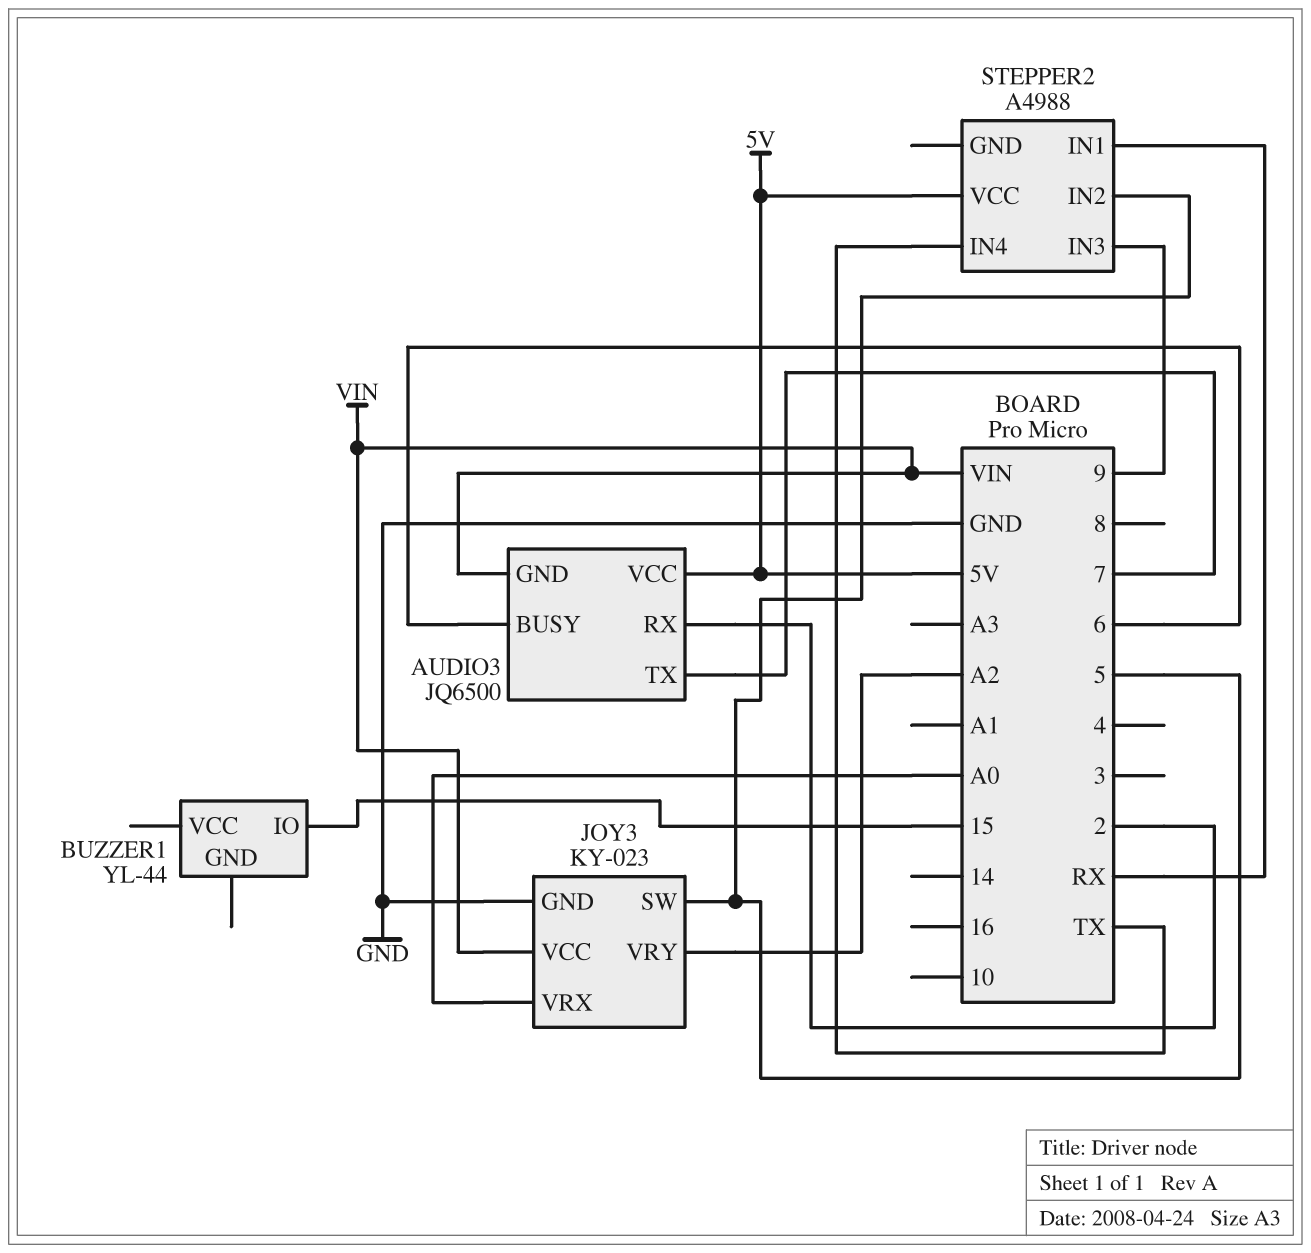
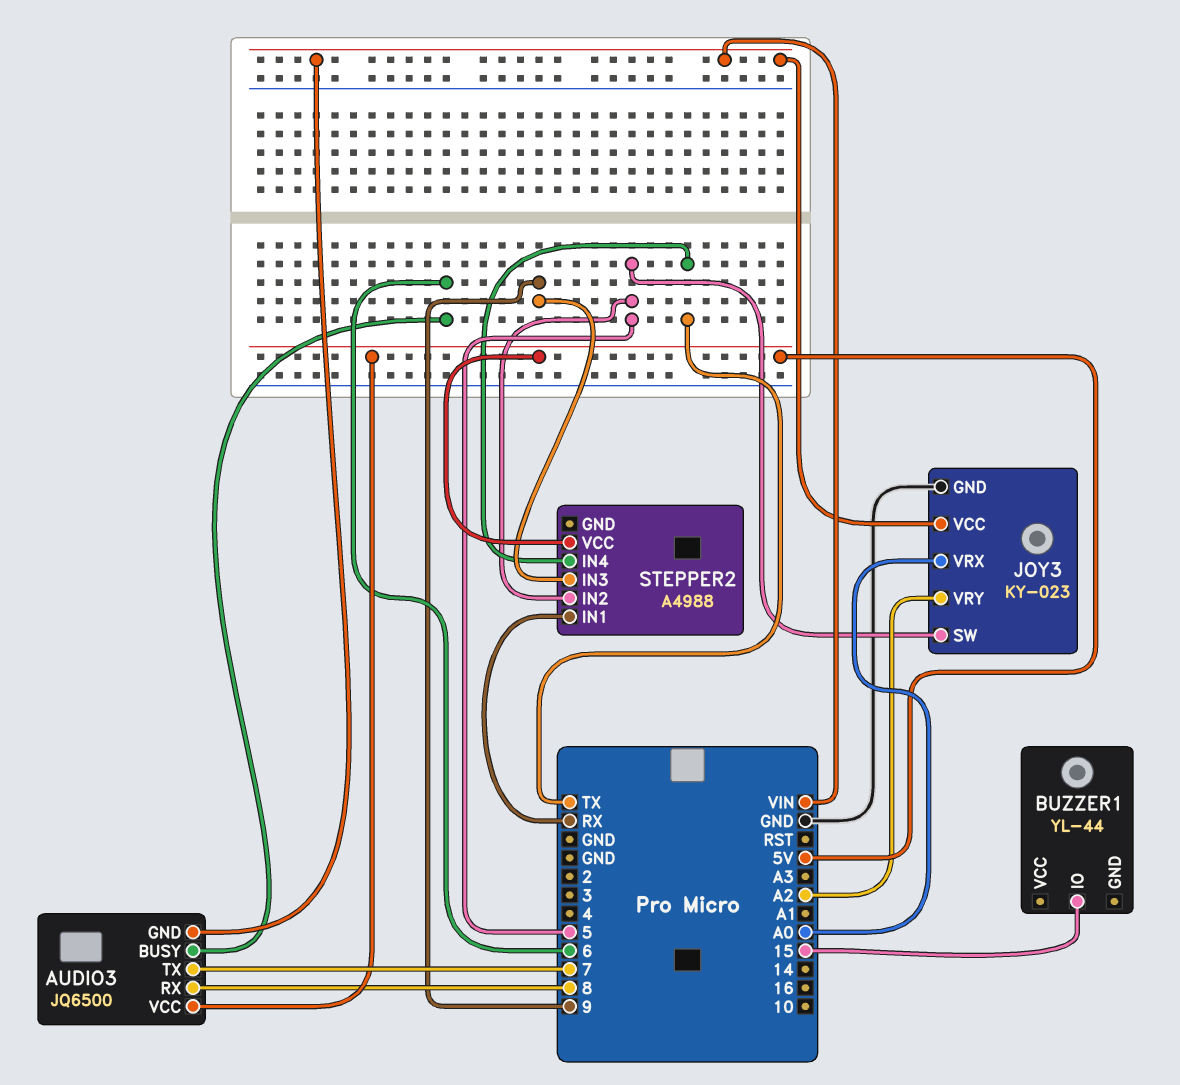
AUDIO3 pin RX: 2 -> 8

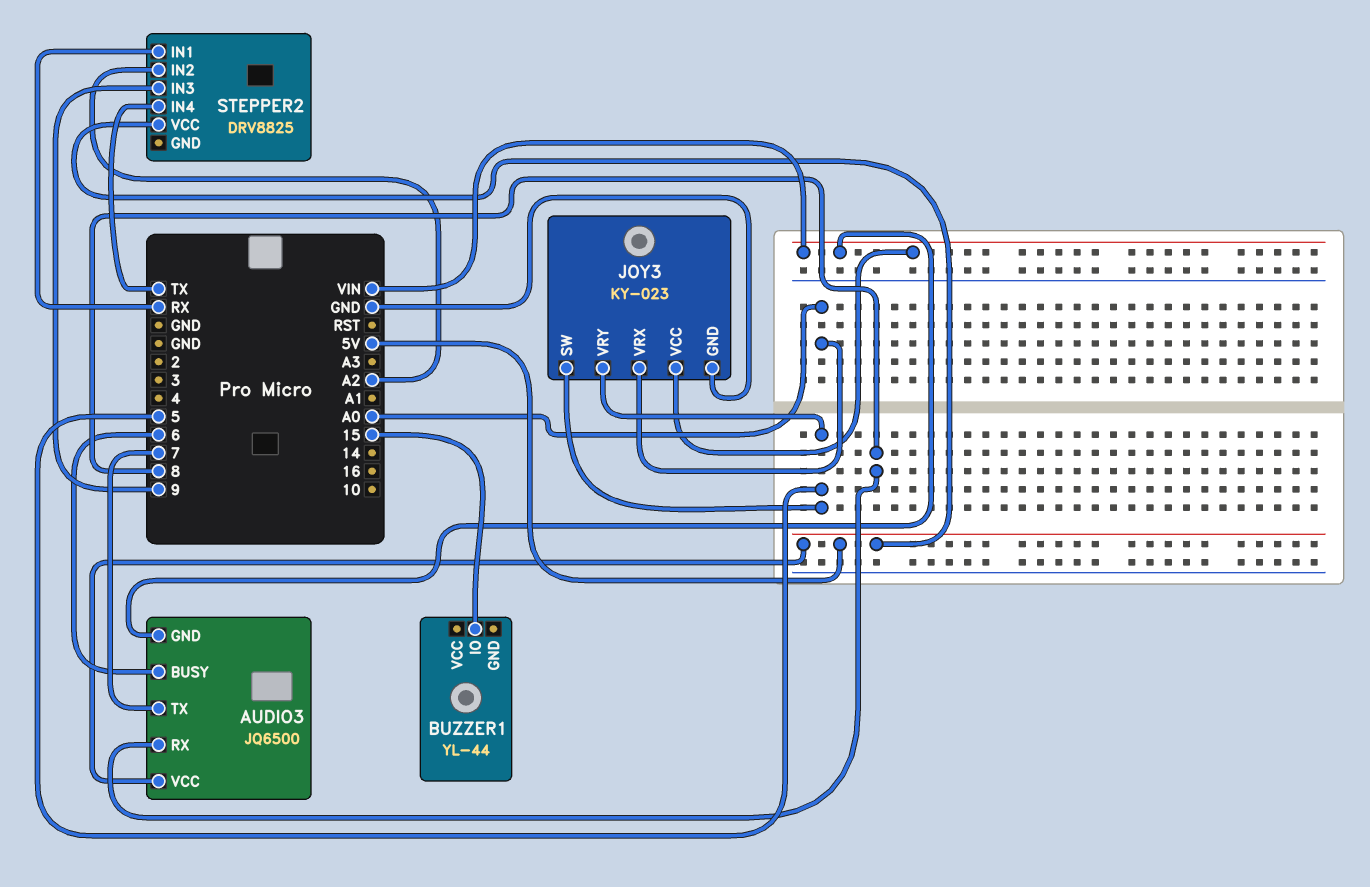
JOY3 pin VRY: A2 -> 5
STEPPER2: A4988 -> DRV8825
STEPPER2 pin IN2: 5 -> A2

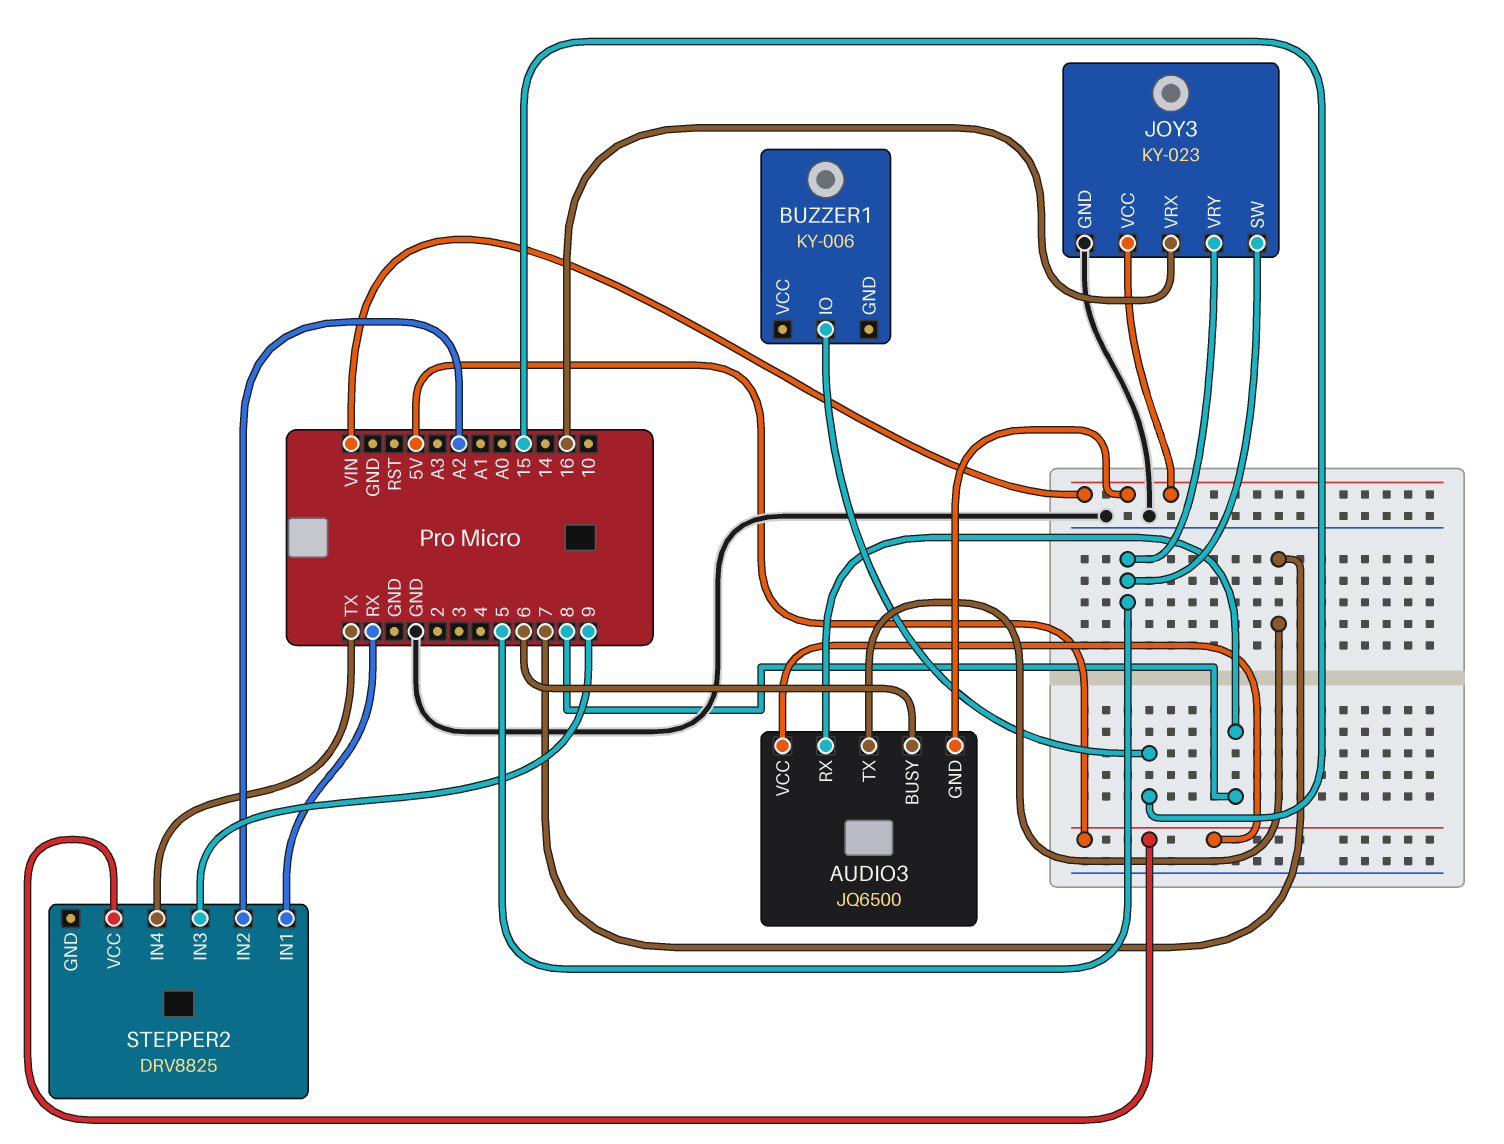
BUZZER1: YL-44 -> KY-006
JOY3 pin VRX: A0 -> 16

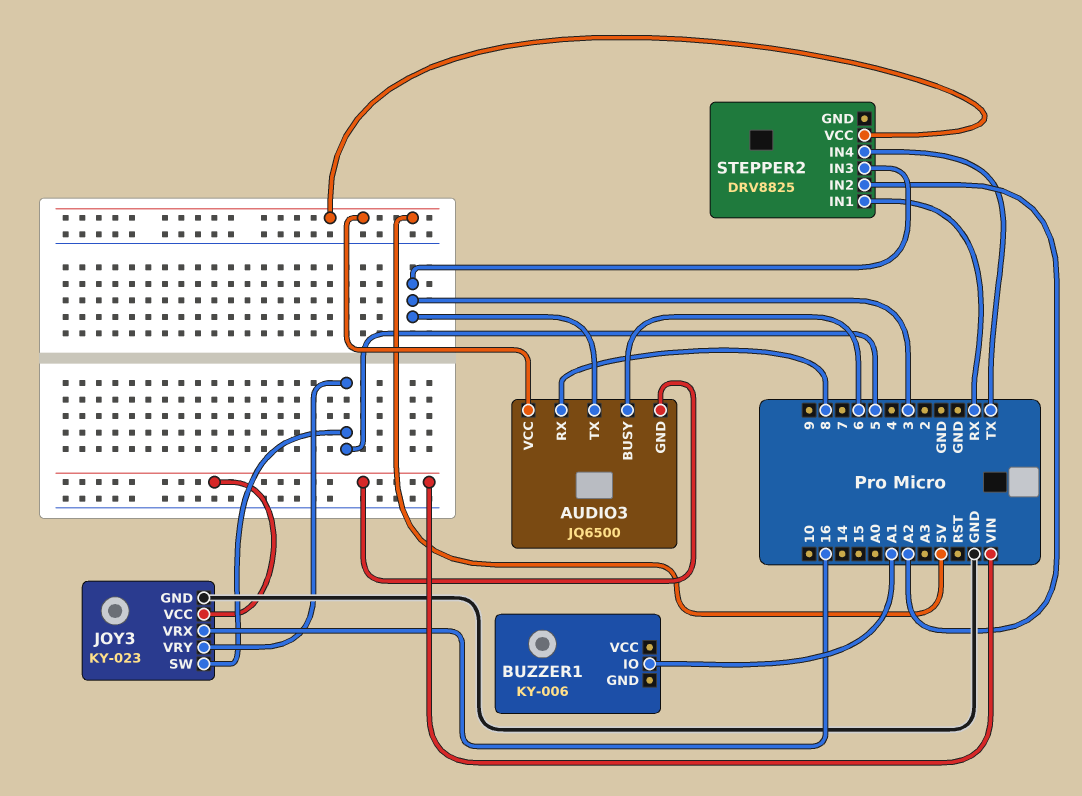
AUDIO3 pin TX: 7 -> 3
BUZZER1 pin IO: 15 -> A1
STEPPER2 pin IN3: 9 -> 3

